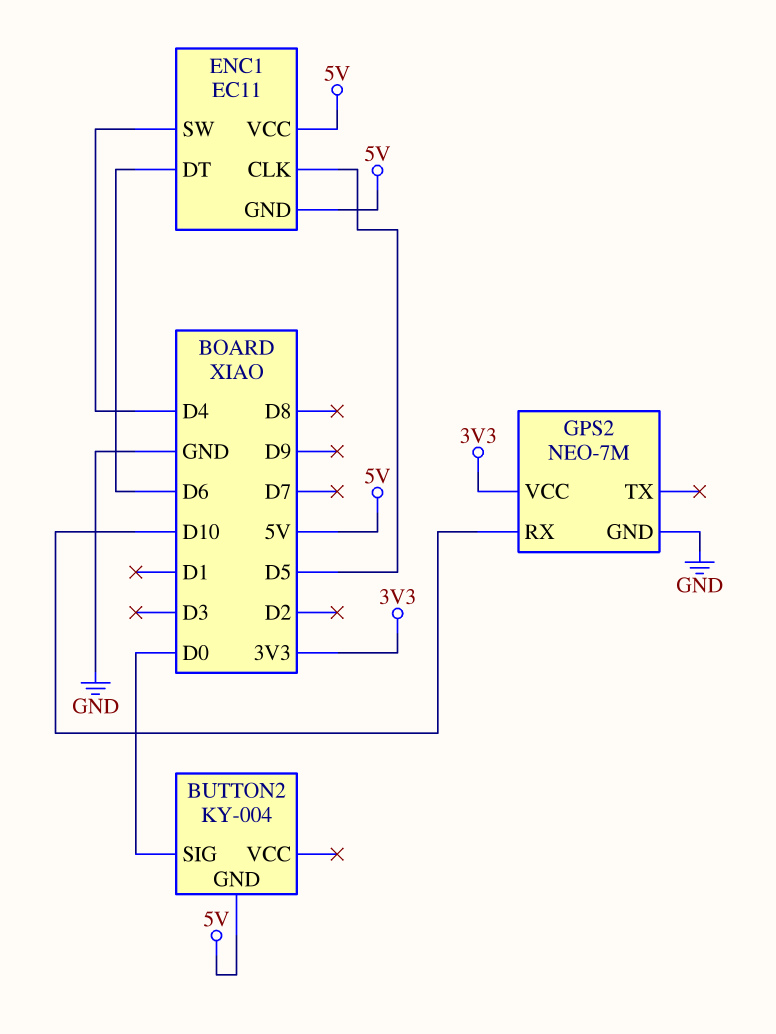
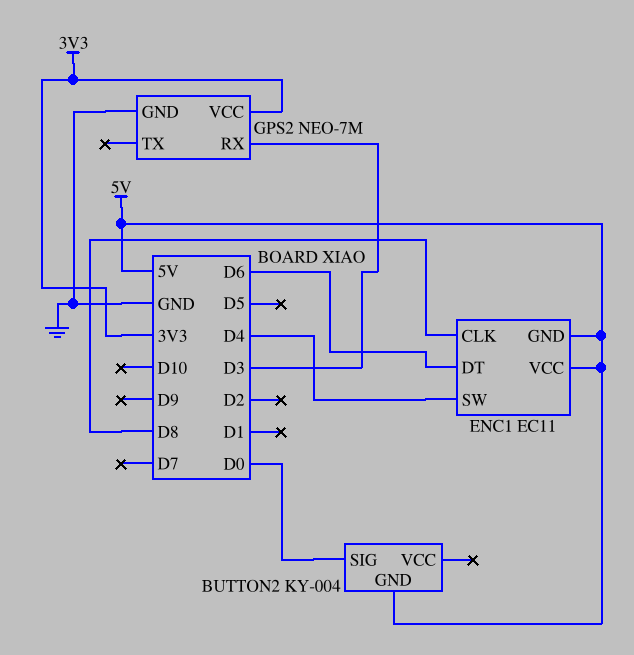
ENC1 pin CLK: D5 -> D8
GPS2 pin RX: D10 -> D3

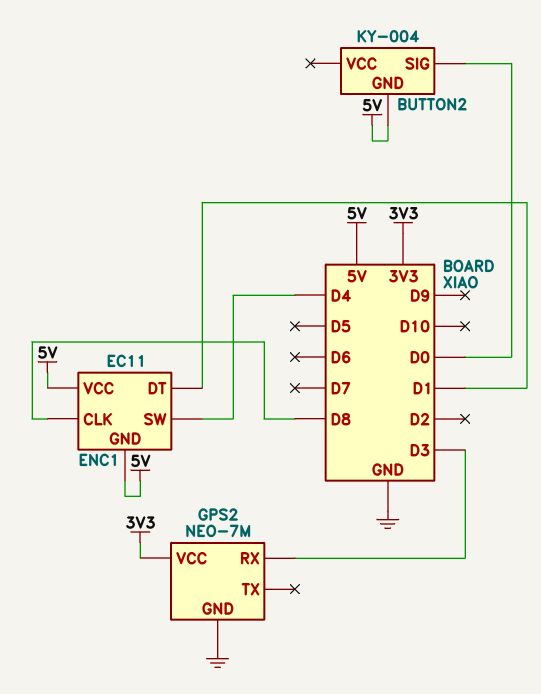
ENC1 pin DT: D6 -> D1

